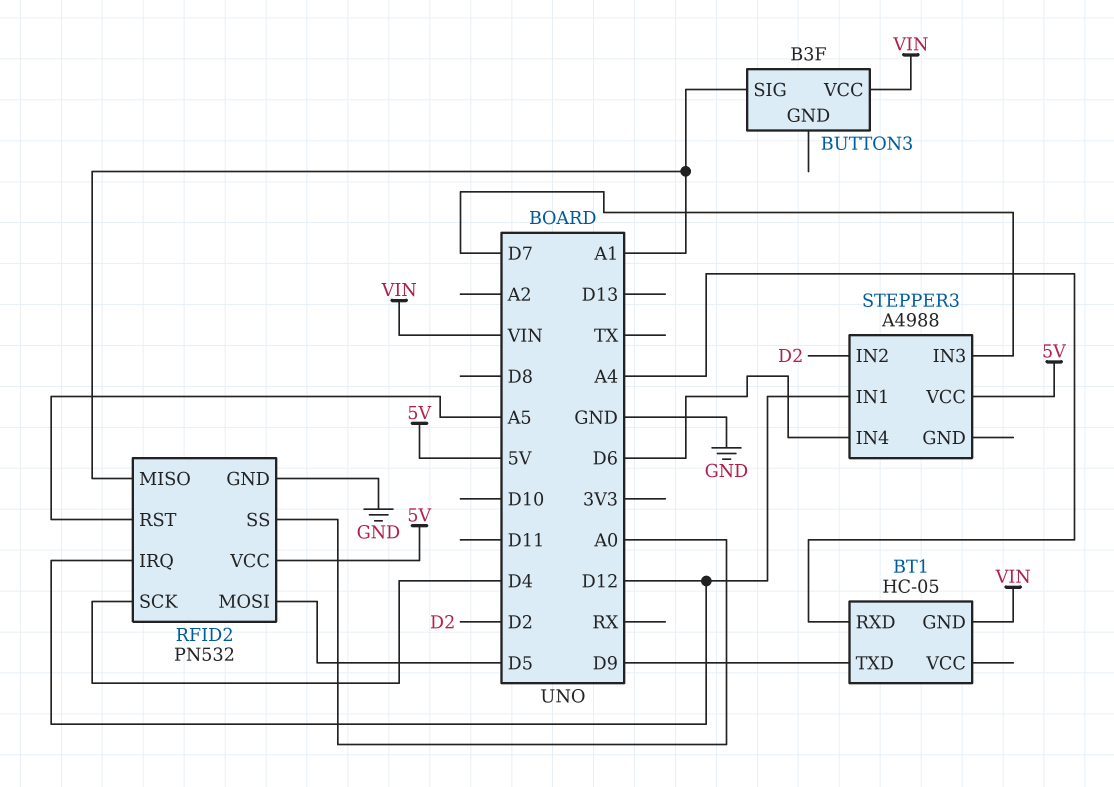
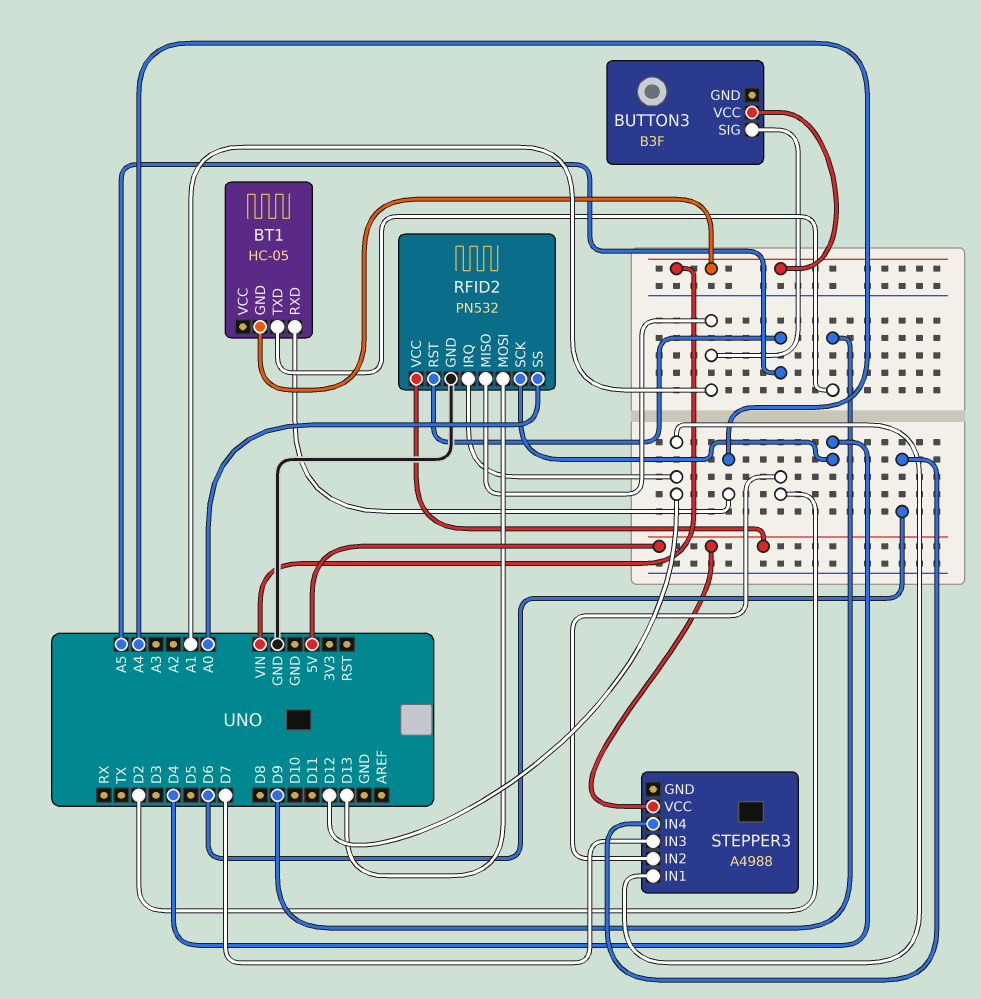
RFID2 pin MOSI: D5 -> D13

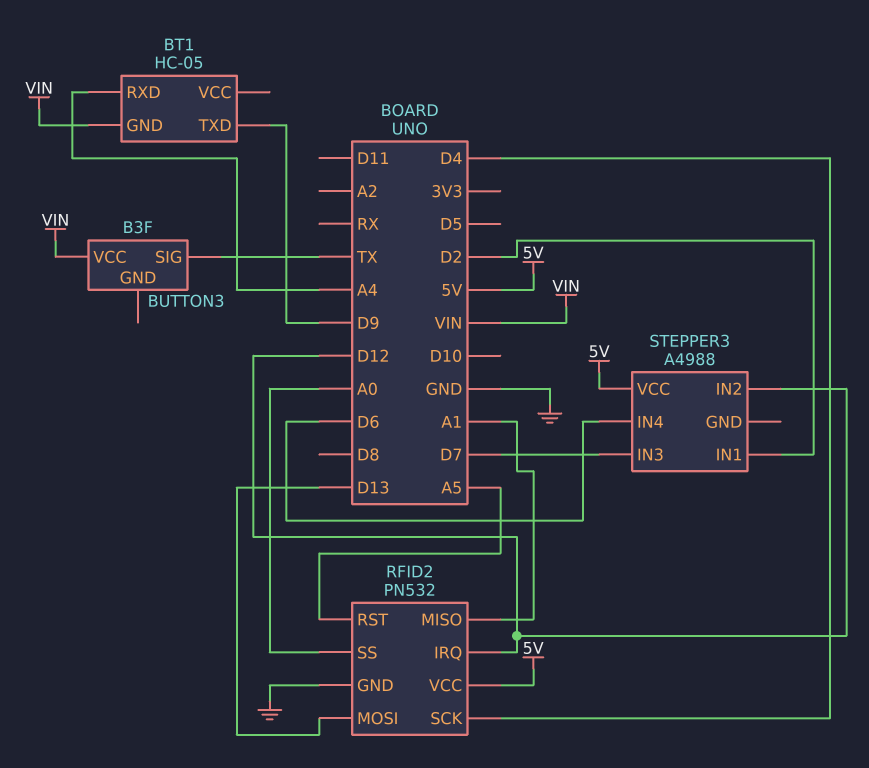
BUTTON3 pin SIG: A1 -> TX
STEPPER3 pin IN1: D12 -> D2
STEPPER3 pin IN2: D2 -> D12

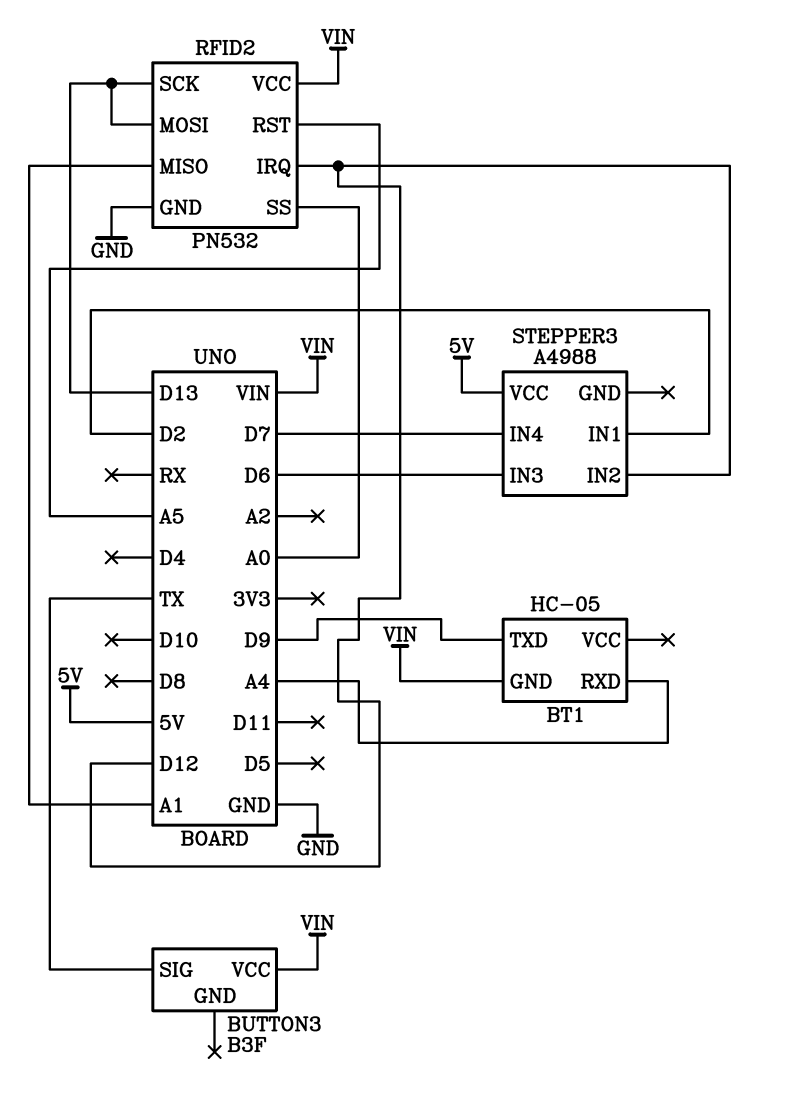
RFID2 pin SCK: D4 -> D13
RFID2 pin VCC: 5V -> VIN
STEPPER3 pin IN3: D7 -> D6
STEPPER3 pin IN4: D6 -> D7

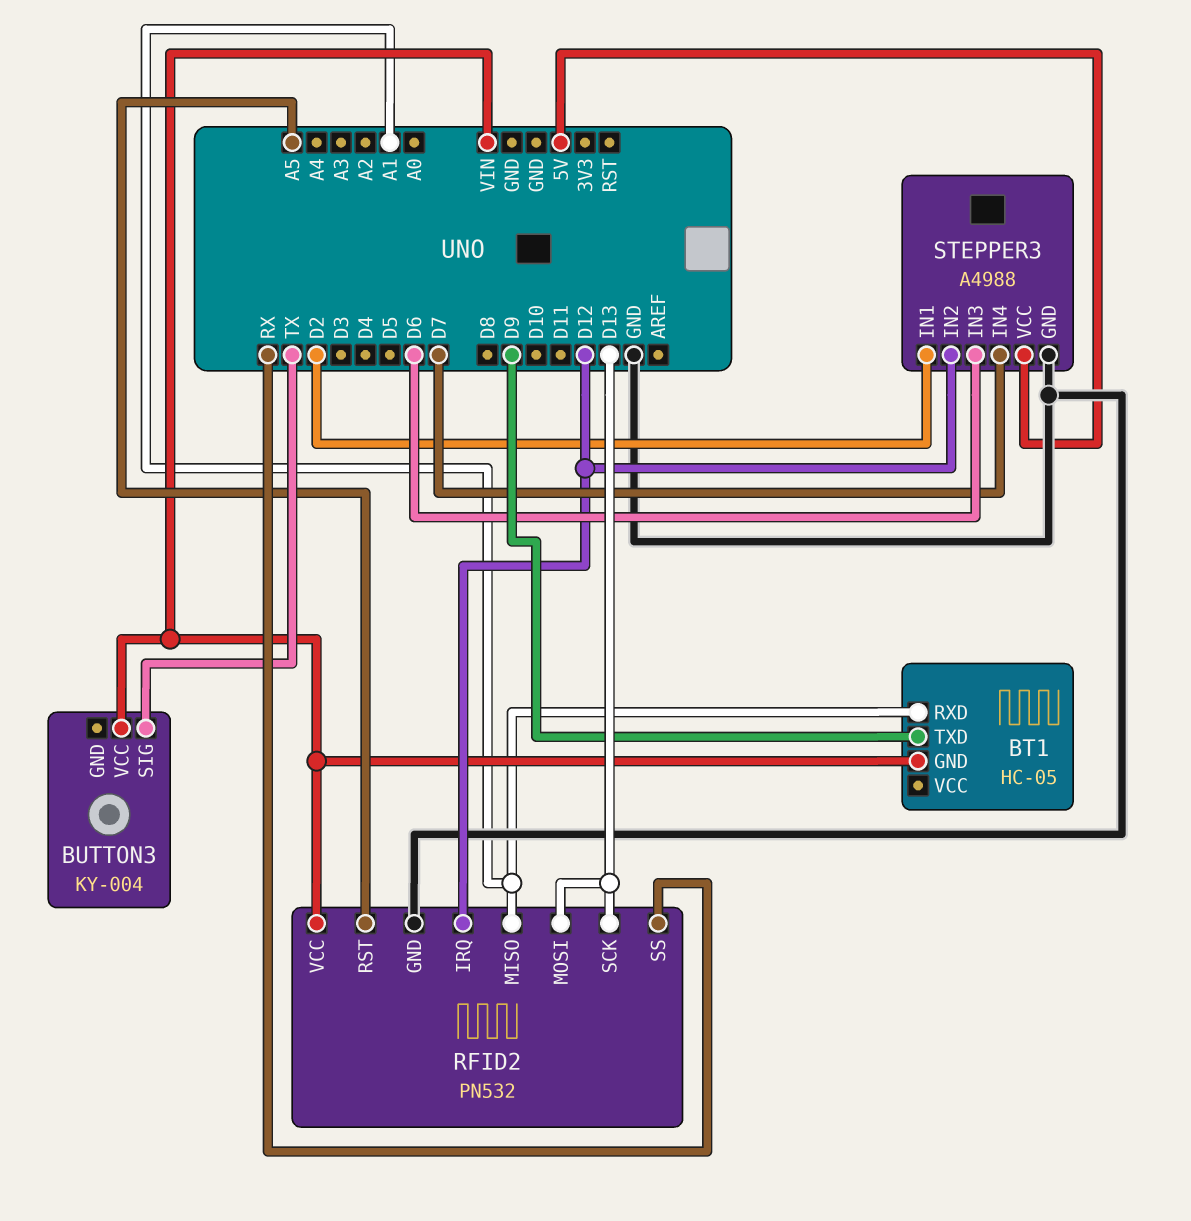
BT1 pin RXD: A4 -> A1
BUTTON3: B3F -> KY-004
RFID2 pin SS: A0 -> RX
STEPPER3 pin GND: none -> GND

